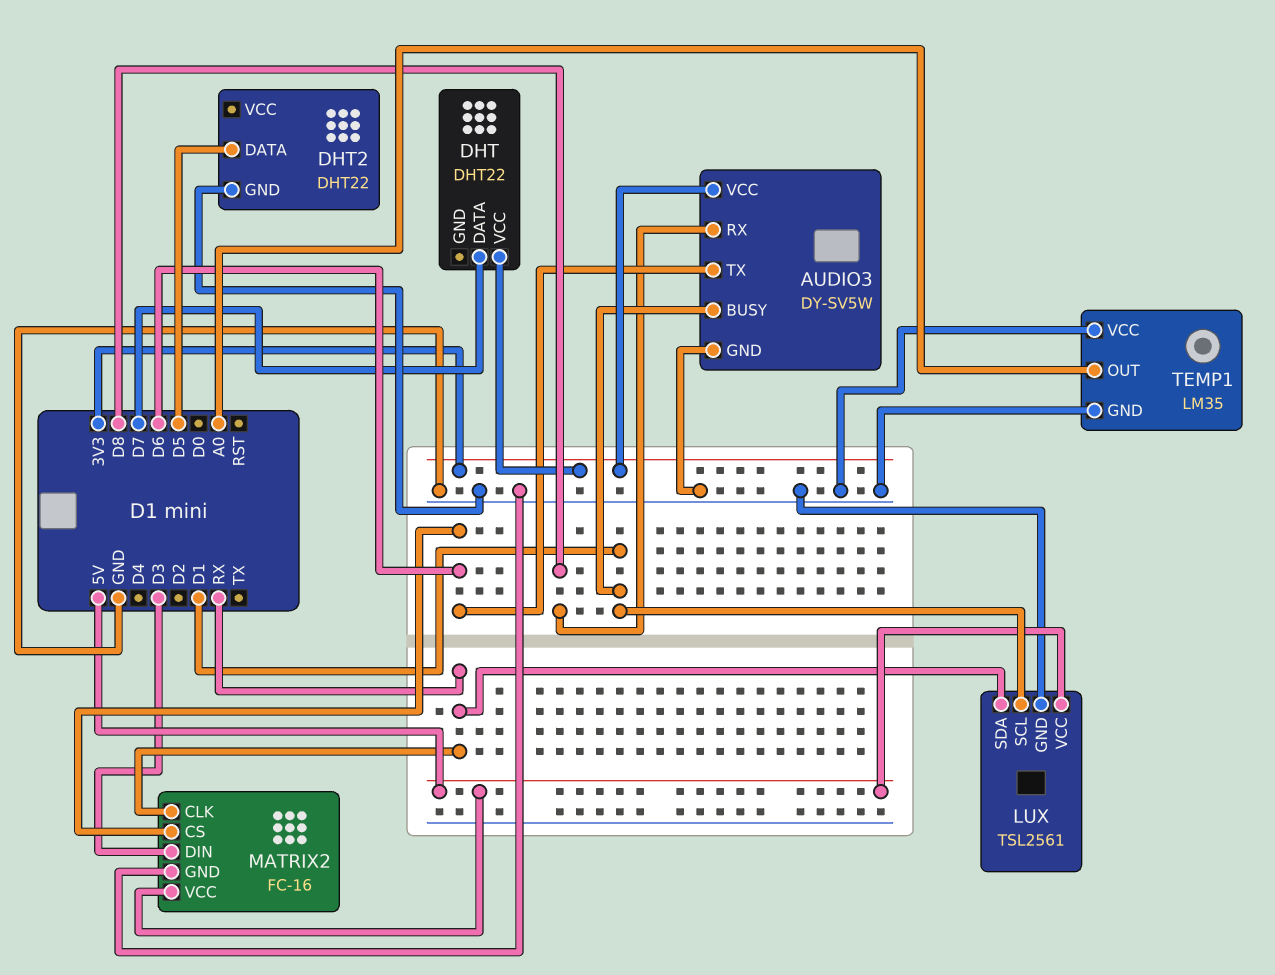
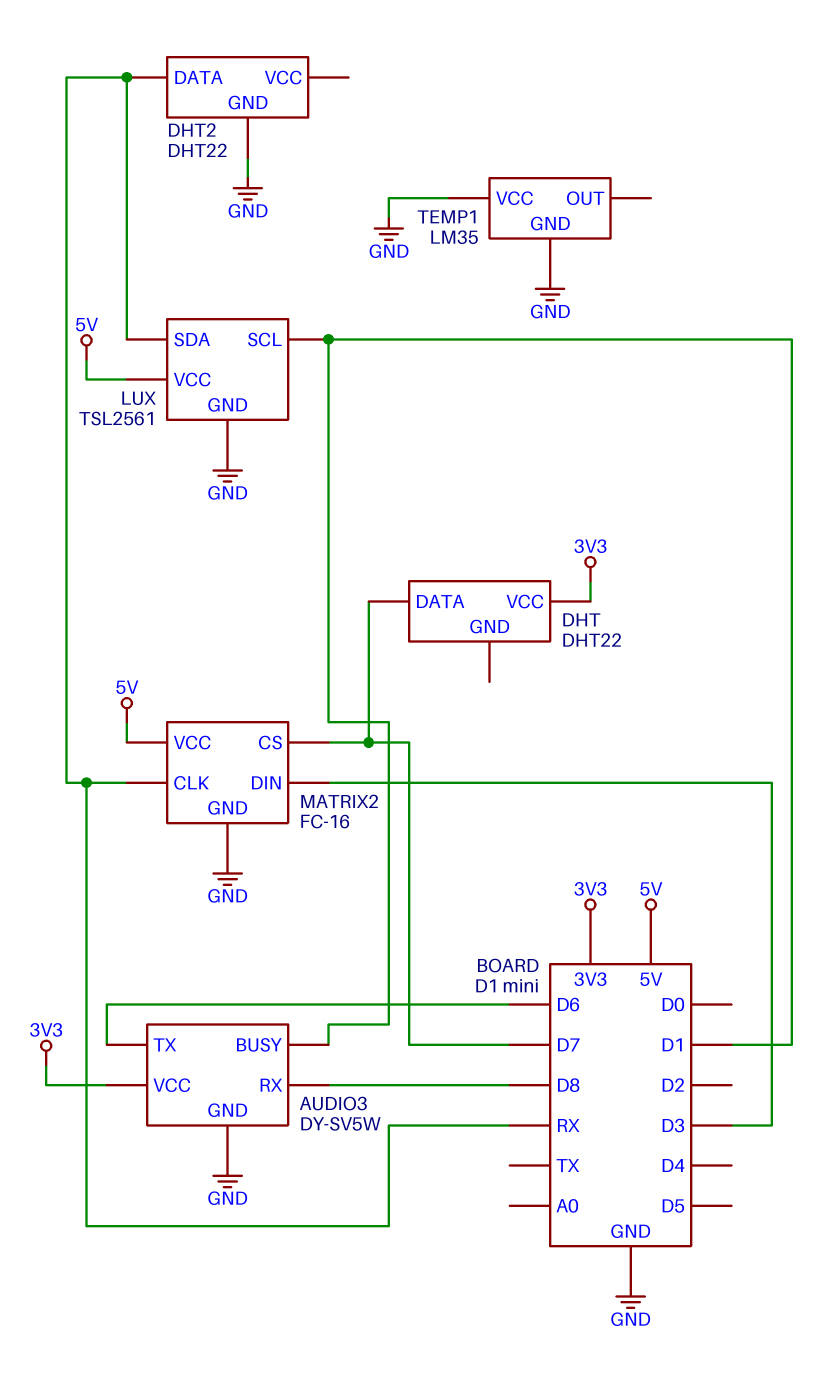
DHT2 pin DATA: D5 -> RX
MATRIX2 pin CS: D6 -> D7
TEMP1 pin OUT: A0 -> none

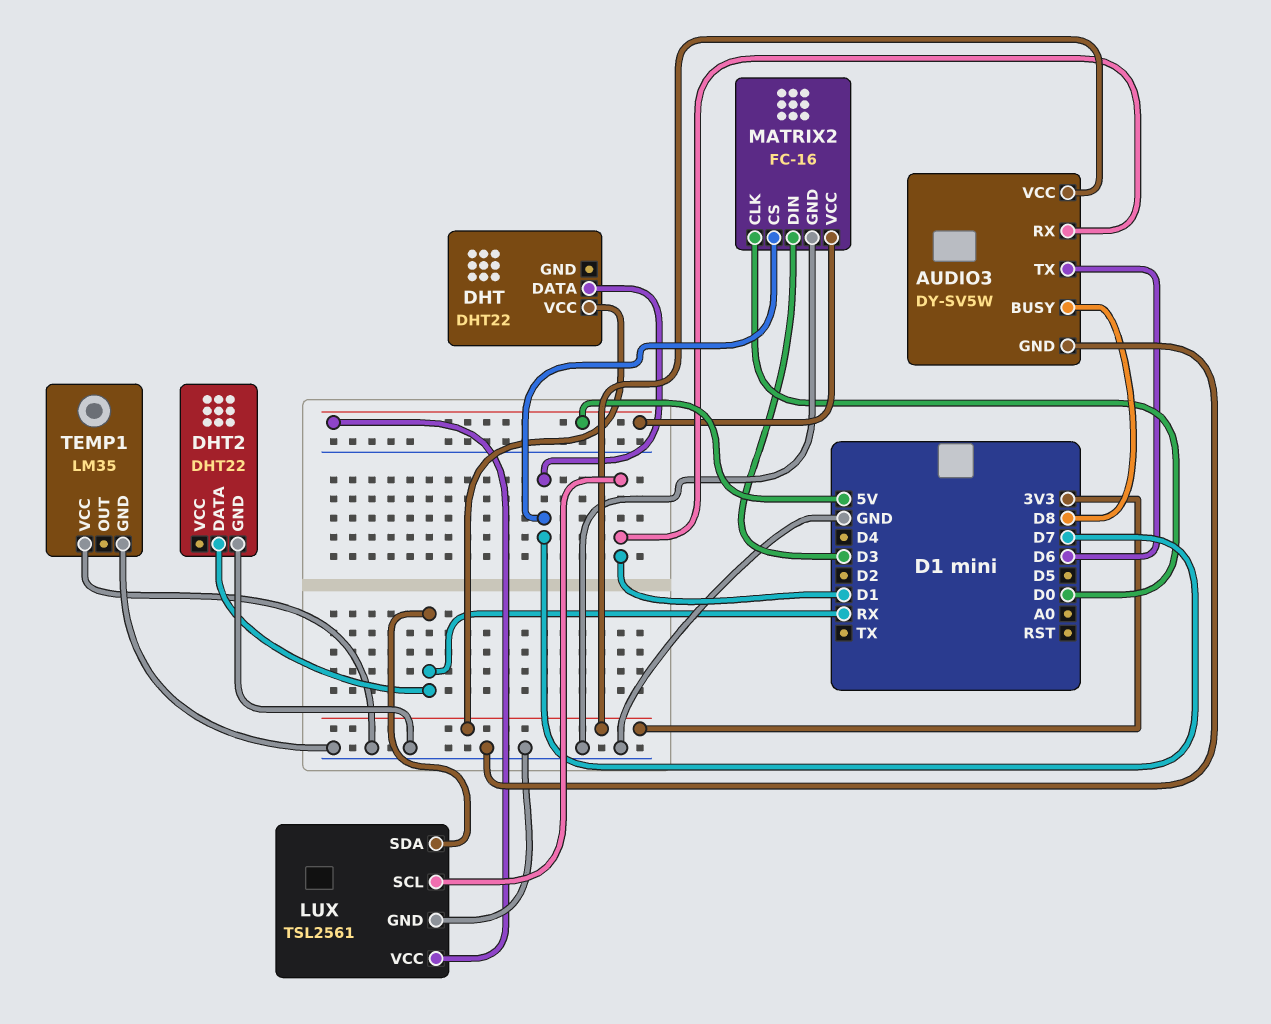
AUDIO3 pin BUSY: D1 -> D8
AUDIO3 pin RX: D8 -> D1
MATRIX2 pin CLK: RX -> D0

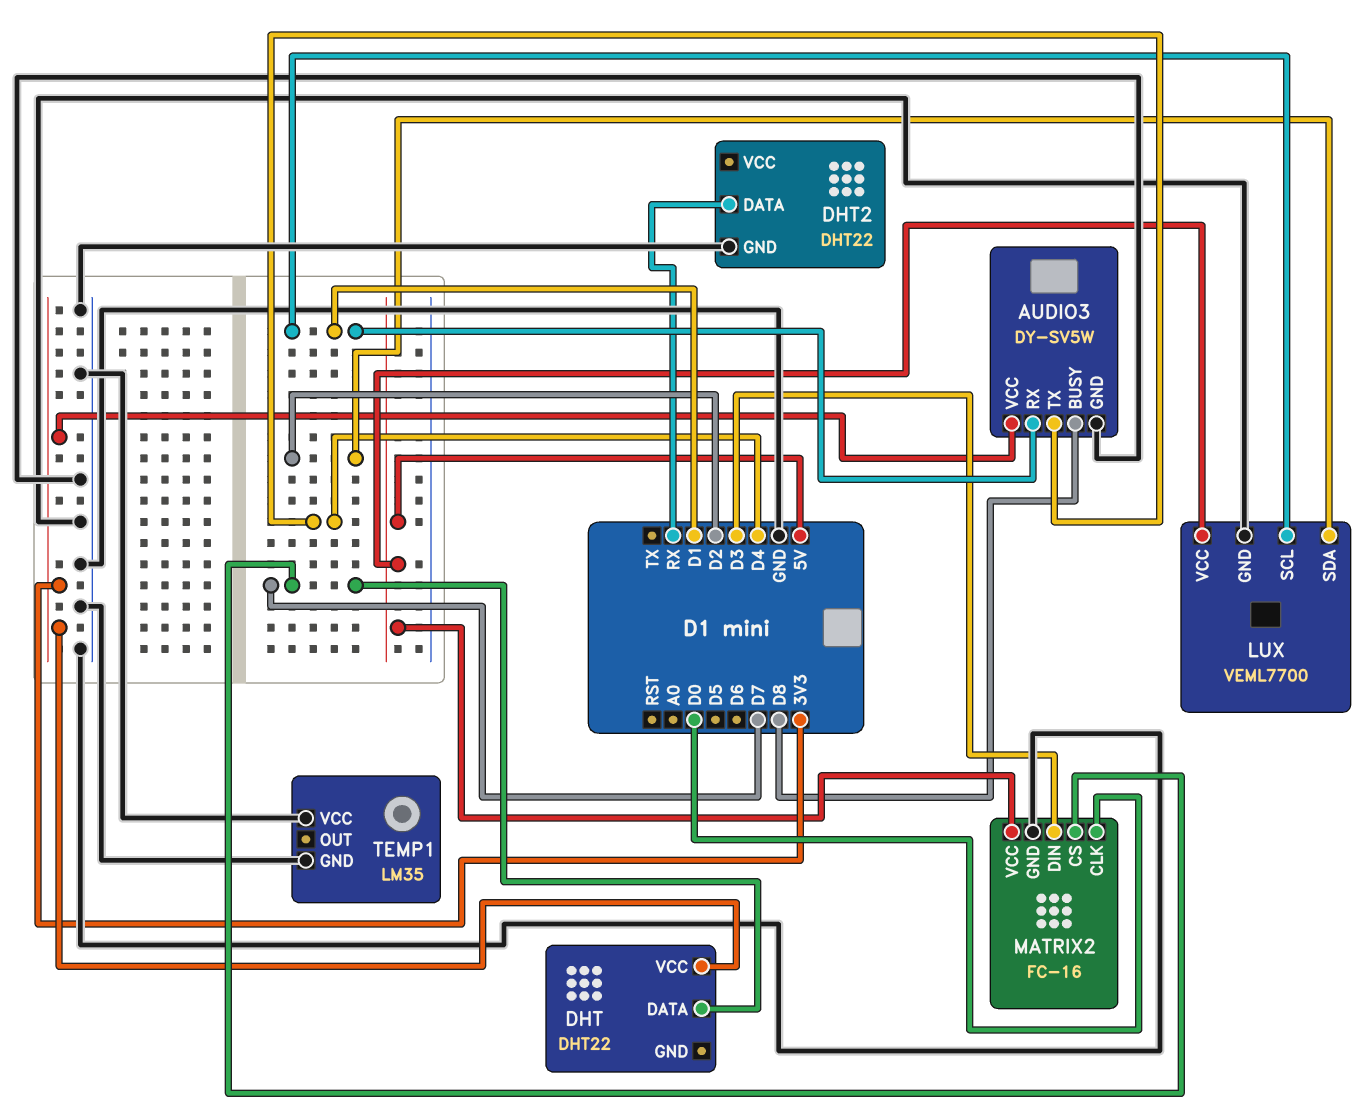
AUDIO3 pin TX: D6 -> D4
LUX: TSL2561 -> VEML7700
LUX pin SDA: RX -> D2

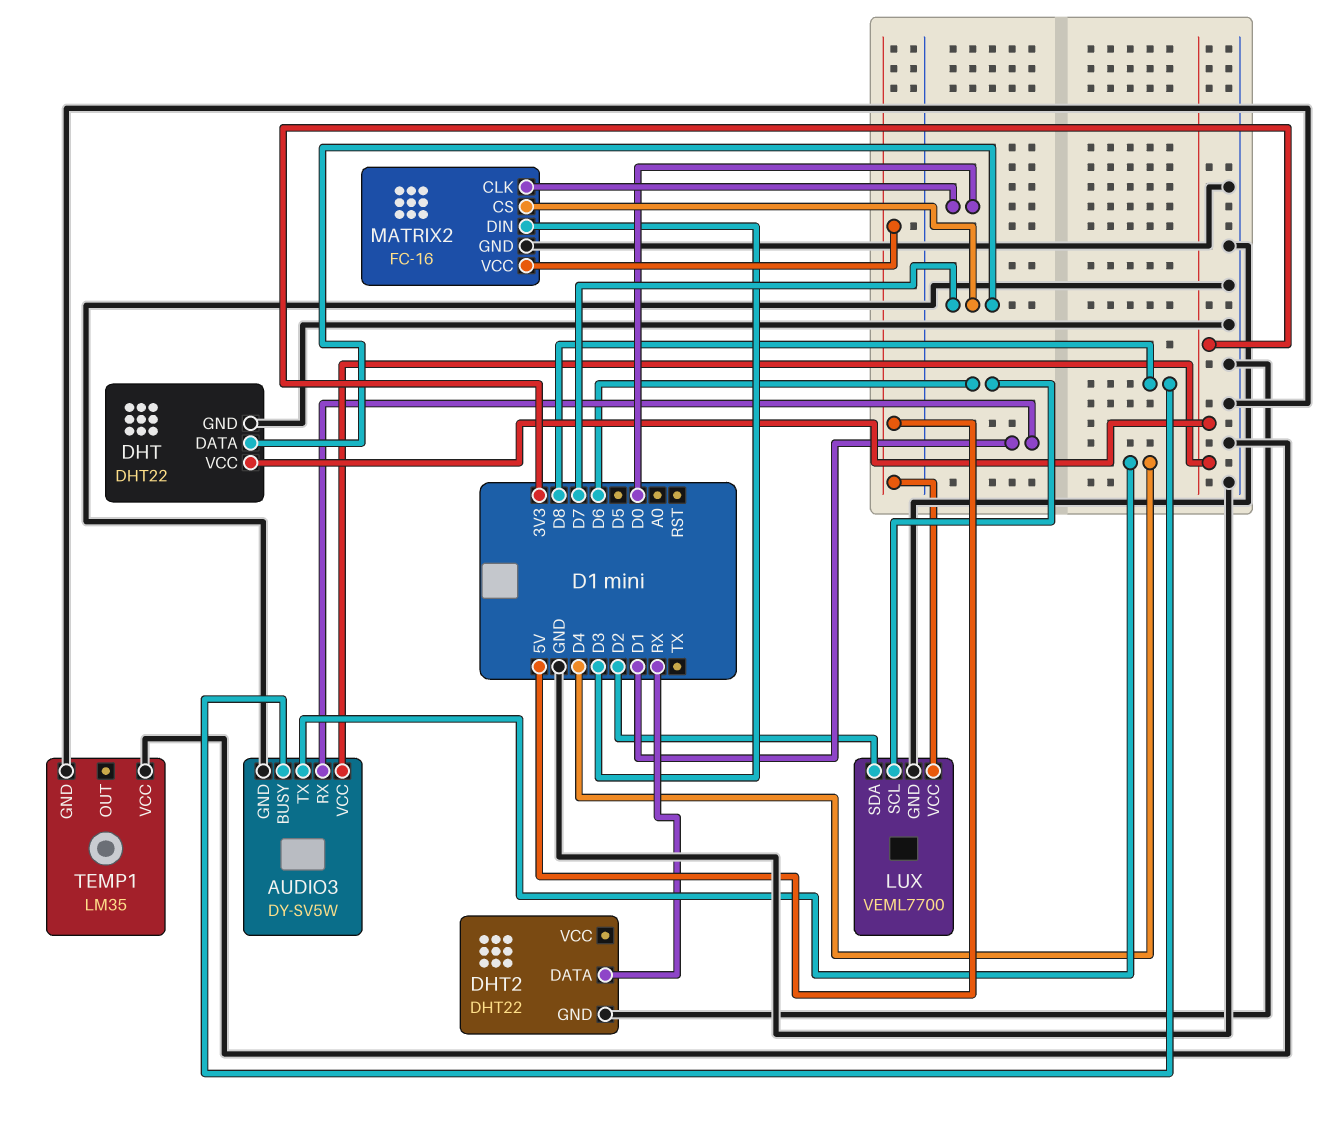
DHT pin GND: none -> GND
LUX pin SCL: D1 -> D6

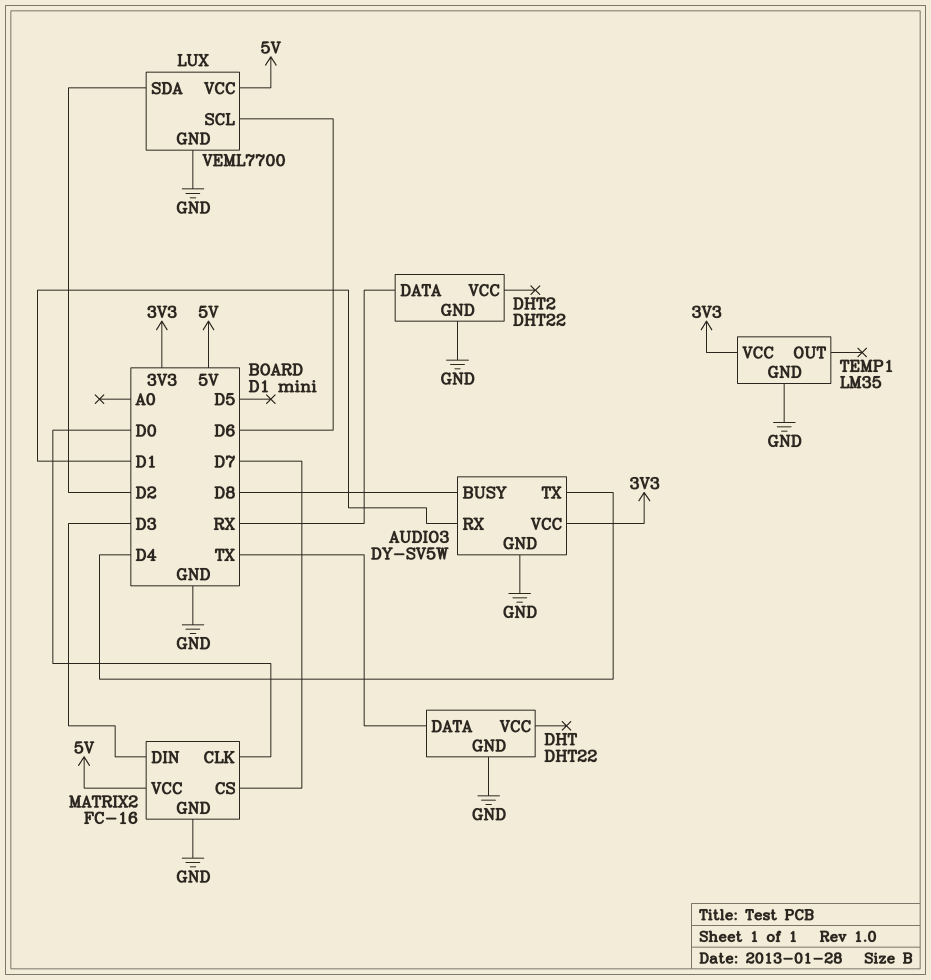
DHT pin DATA: D7 -> TX
DHT pin VCC: 3V3 -> none
TEMP1 pin VCC: GND -> 3V3

